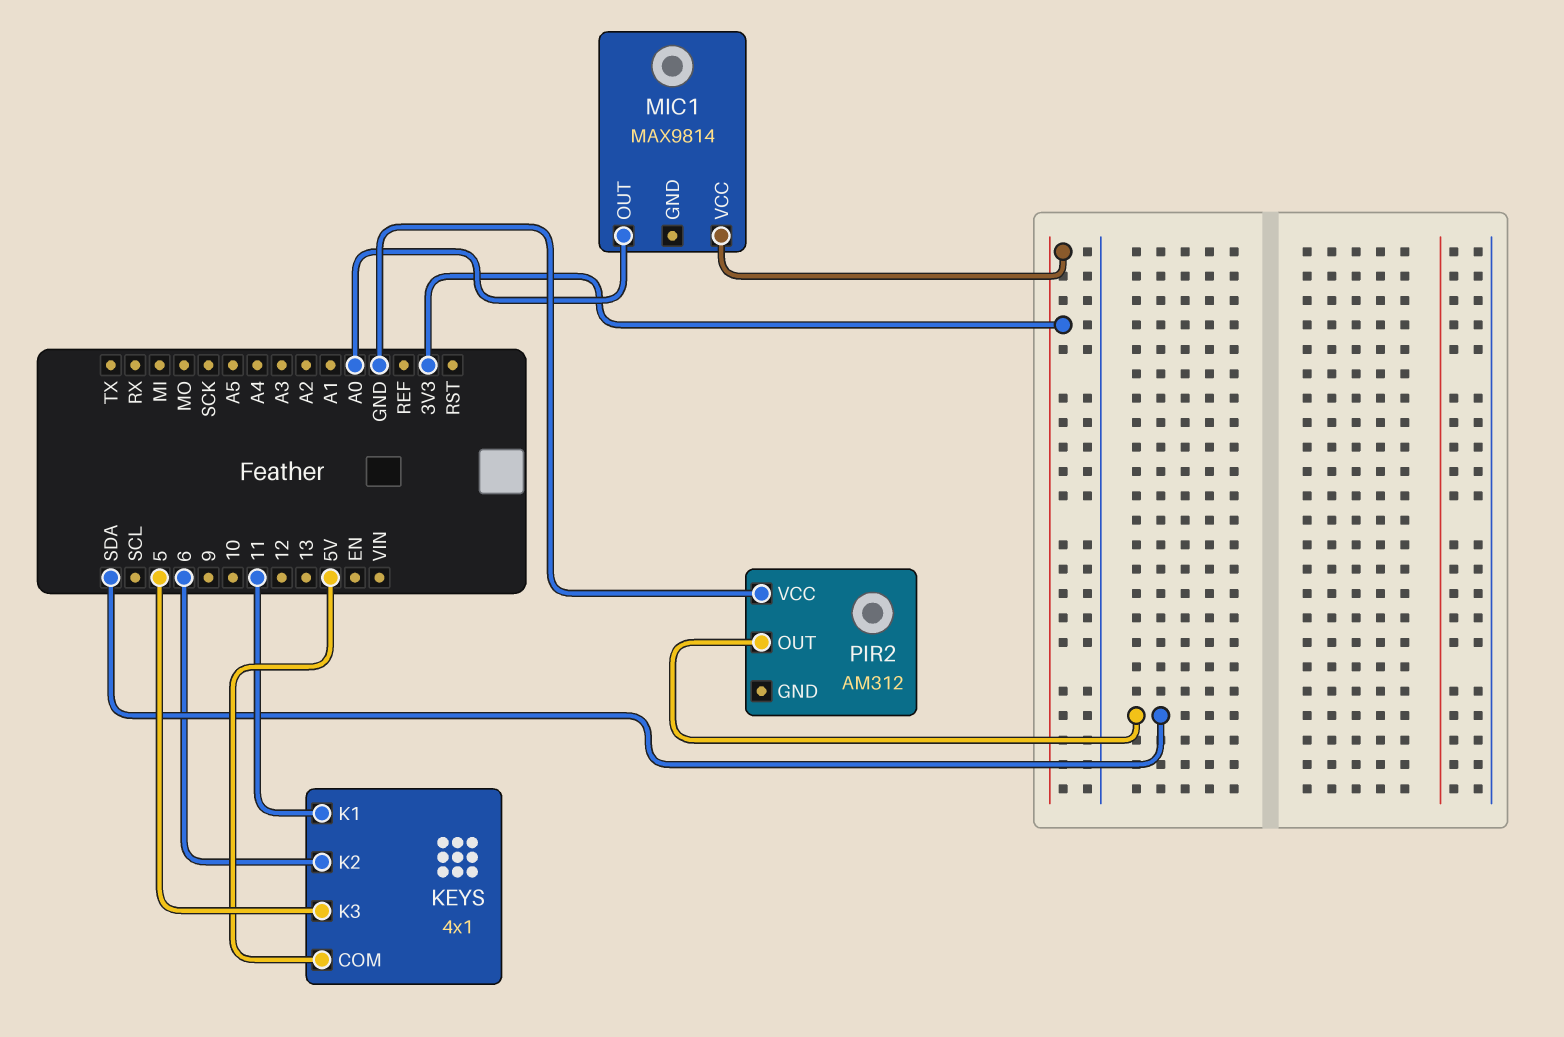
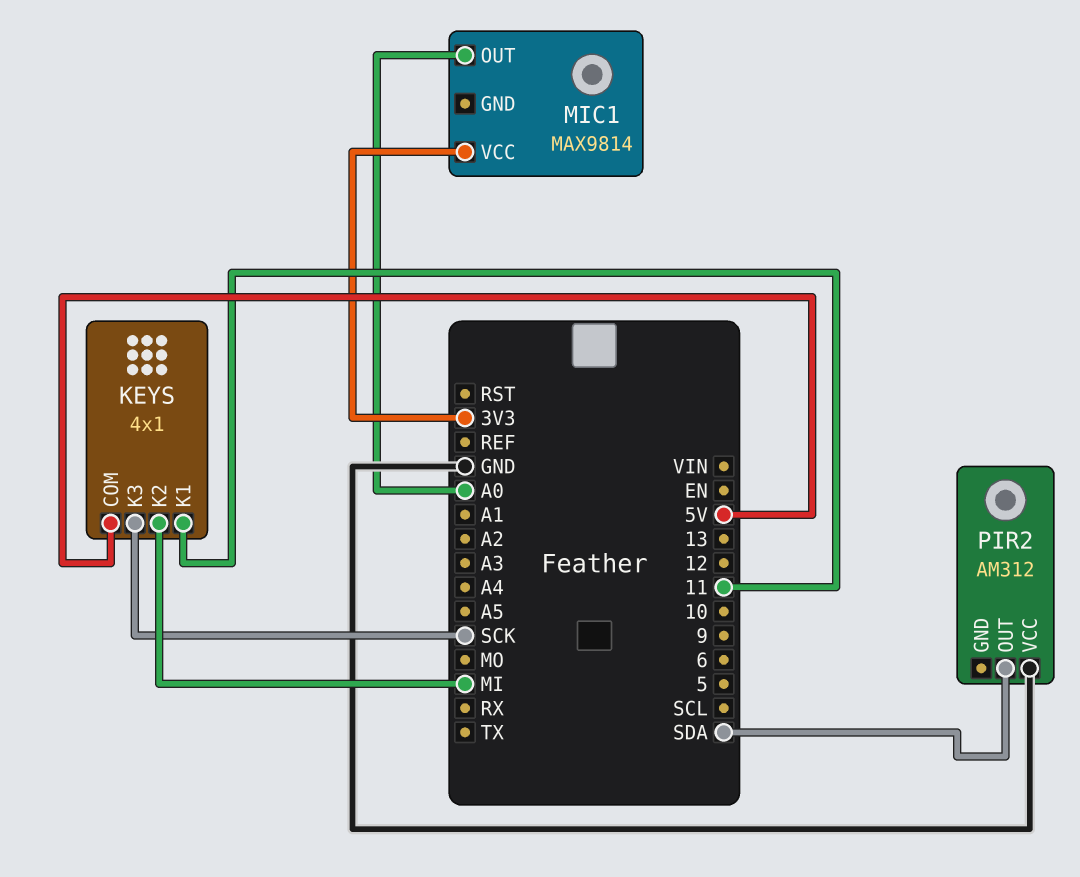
KEYS pin K2: 6 -> MI
KEYS pin K3: 5 -> SCK

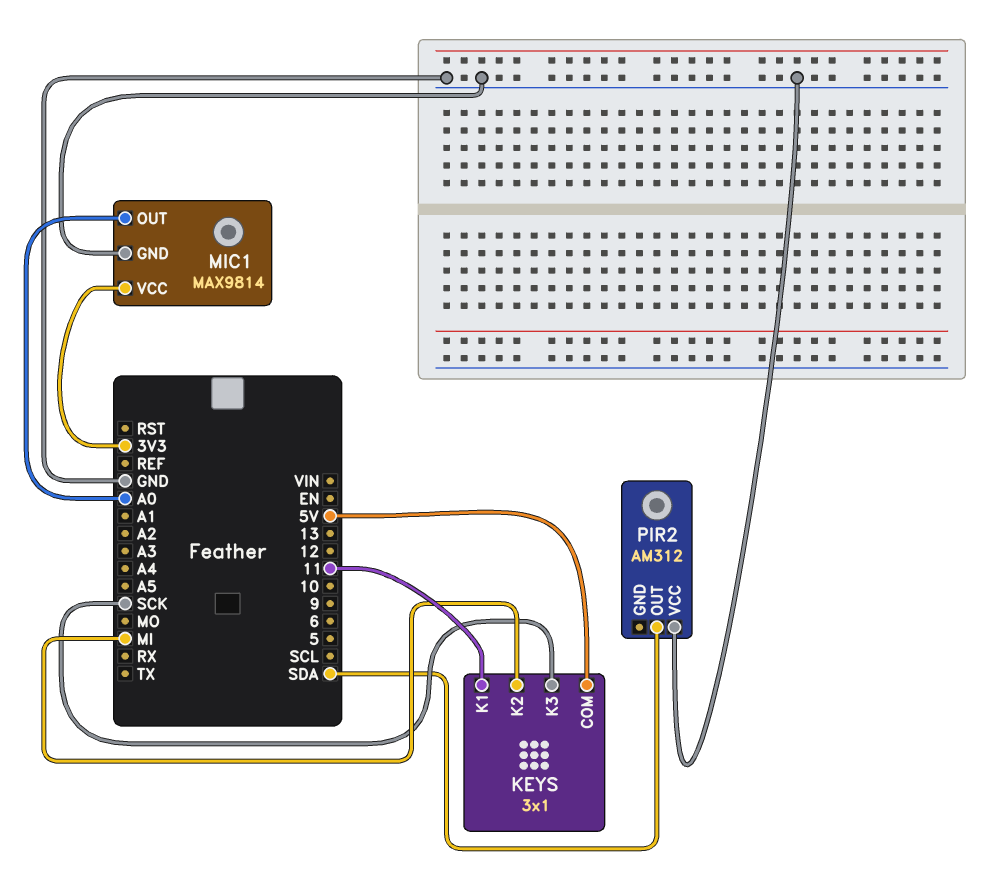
KEYS: 4x1 -> 3x1
MIC1 pin GND: none -> GND

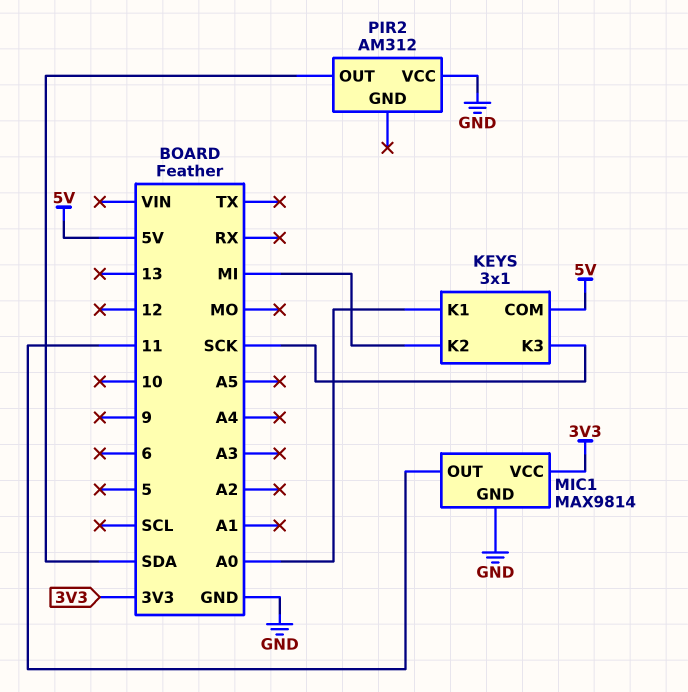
KEYS pin K1: 11 -> A0
MIC1 pin OUT: A0 -> 11

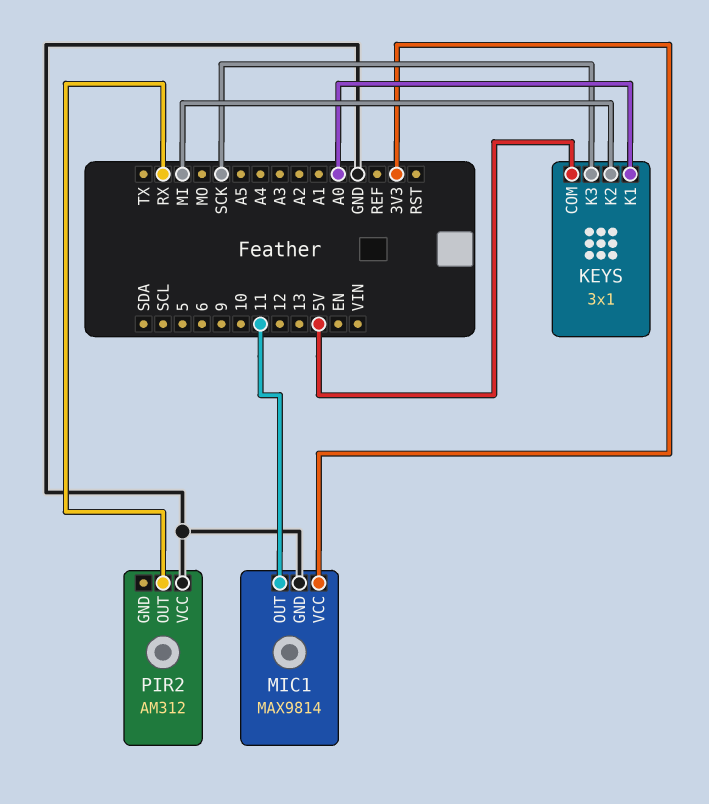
PIR2 pin OUT: SDA -> RX

